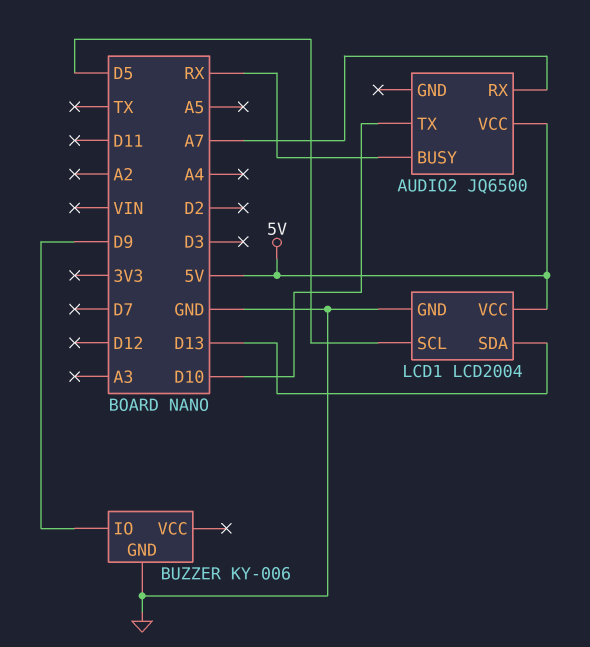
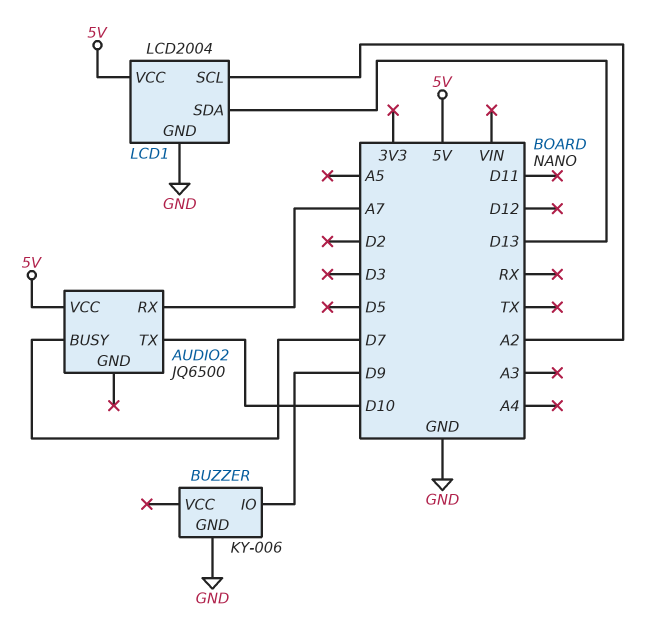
AUDIO2 pin BUSY: RX -> D7
LCD1 pin SCL: D5 -> A2

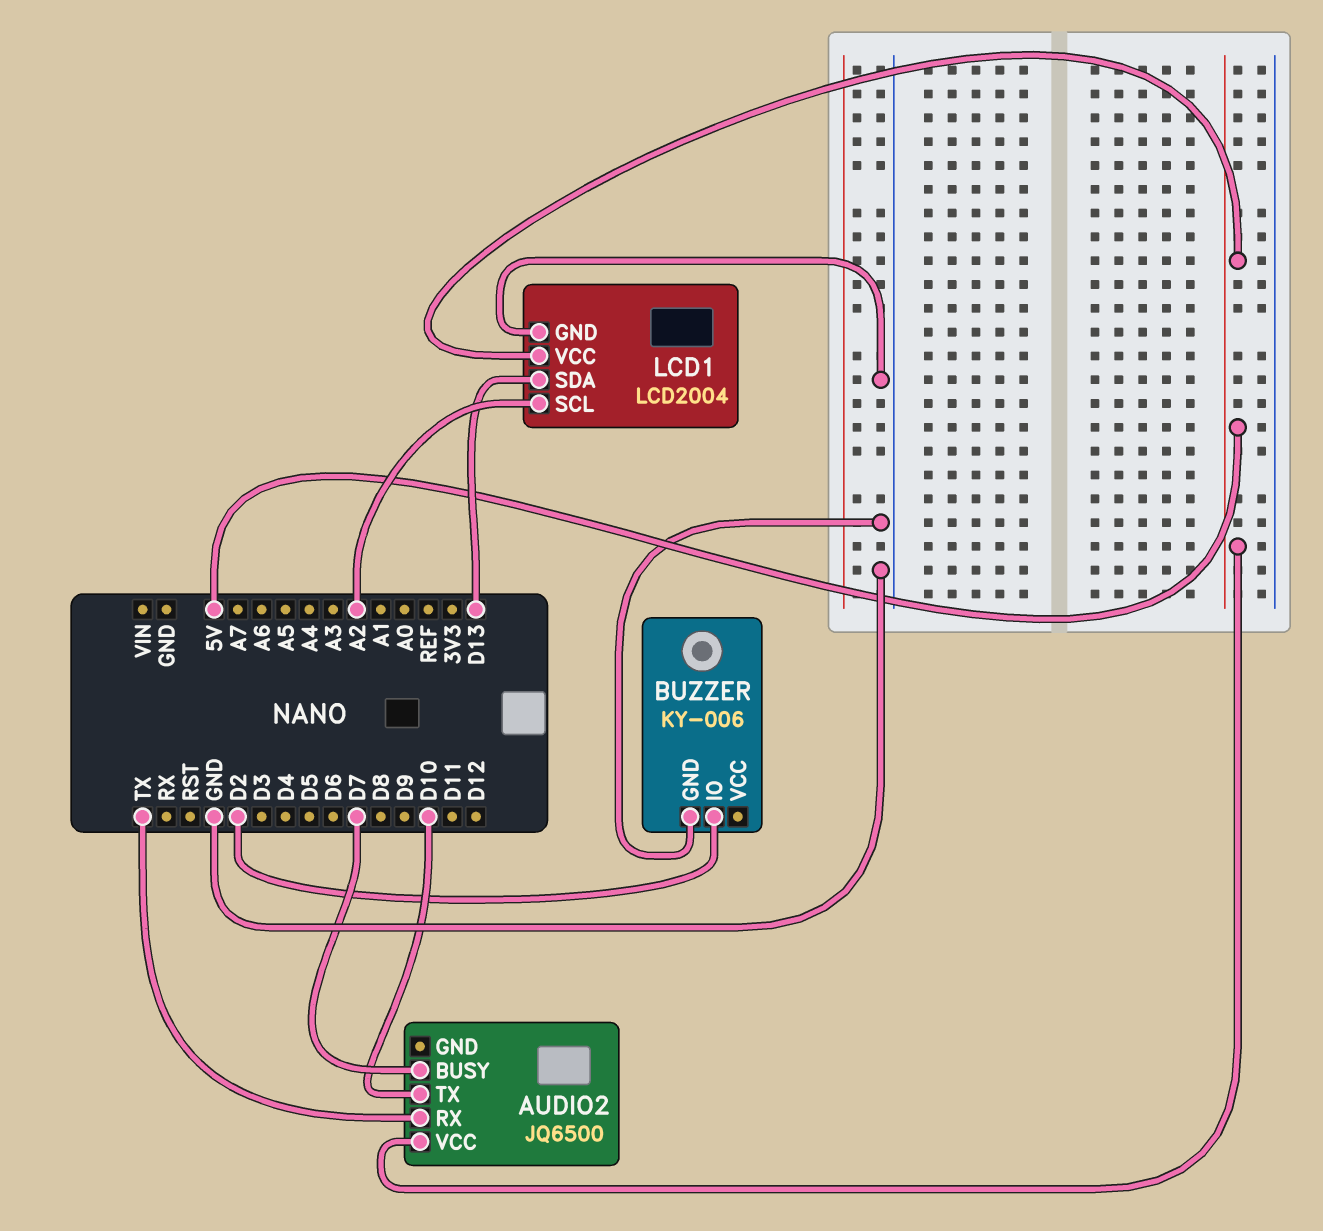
AUDIO2 pin RX: A7 -> TX
BUZZER pin IO: D9 -> D2

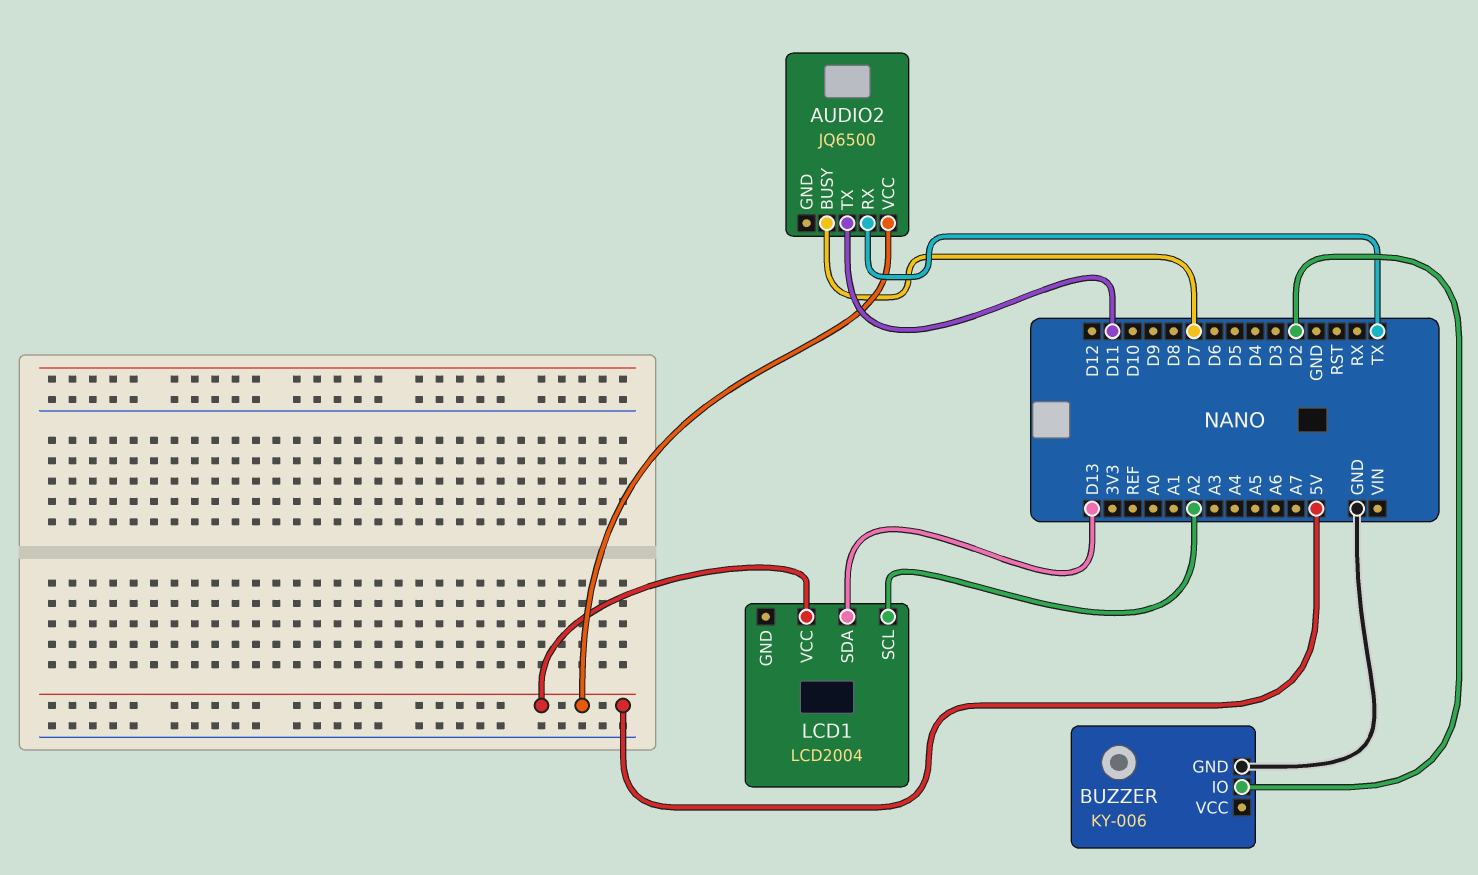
AUDIO2 pin TX: D10 -> D11
LCD1 pin GND: GND -> none

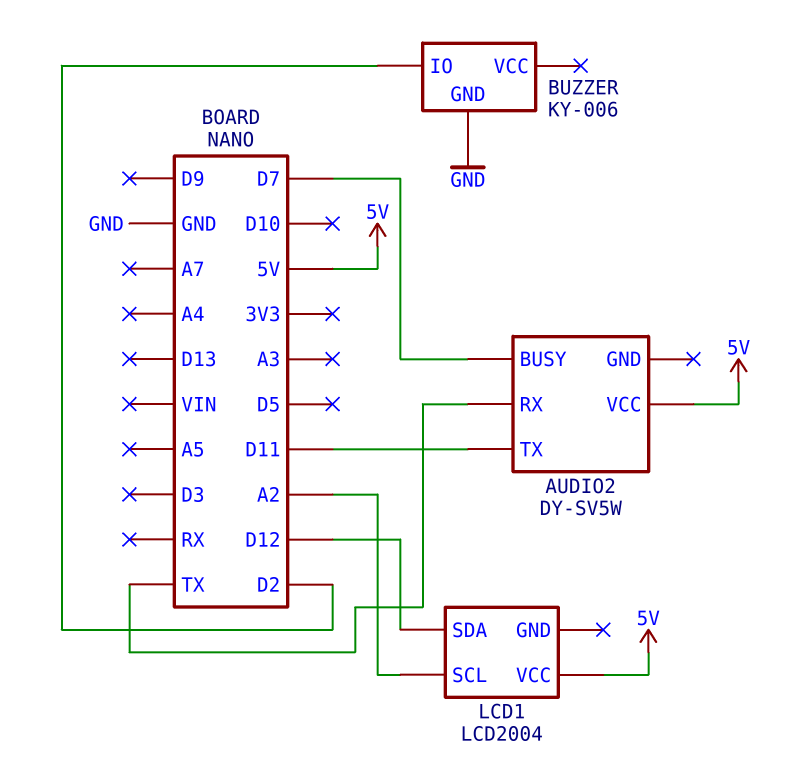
AUDIO2: JQ6500 -> DY-SV5W
LCD1 pin SDA: D13 -> D12

